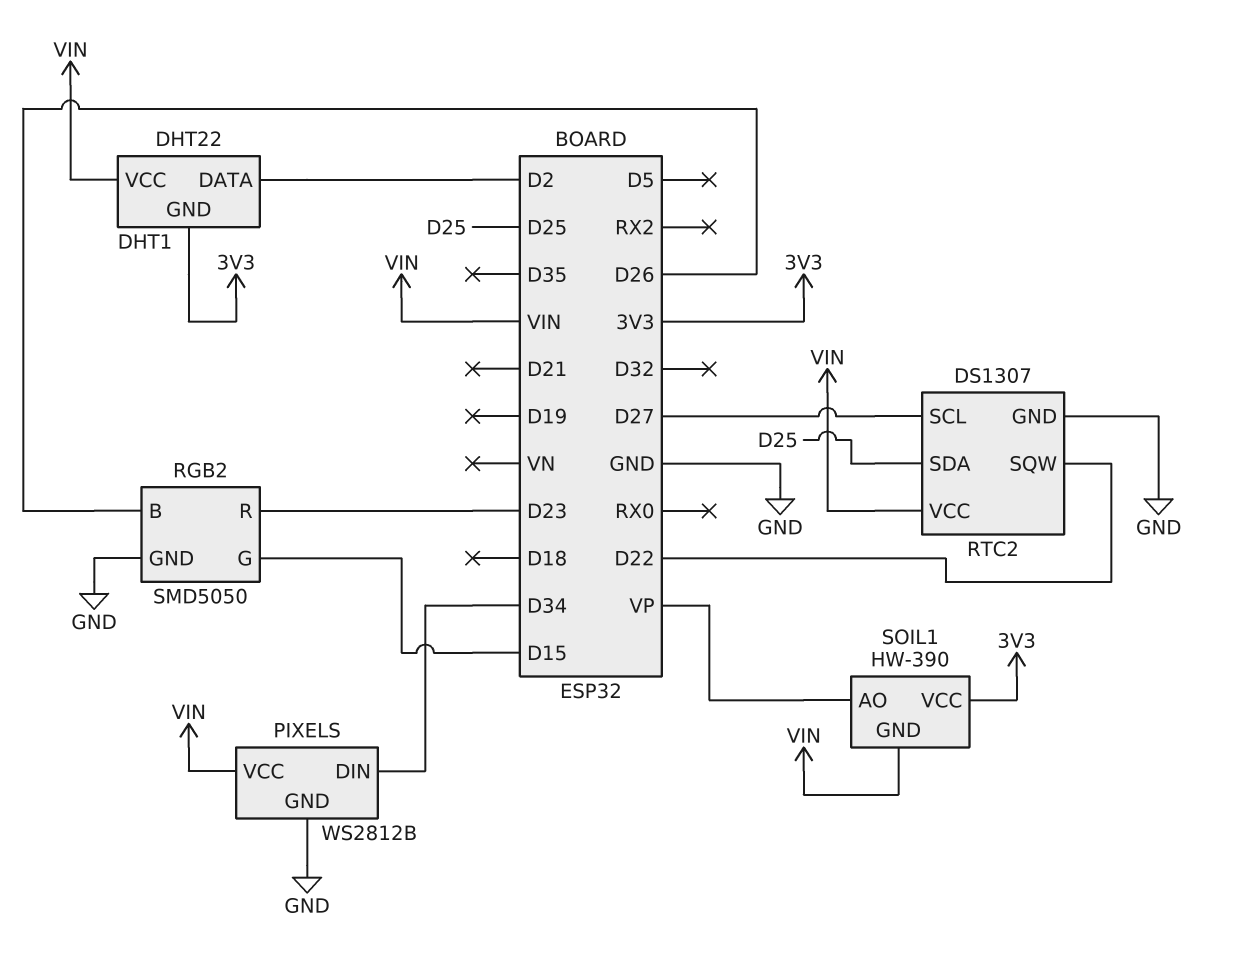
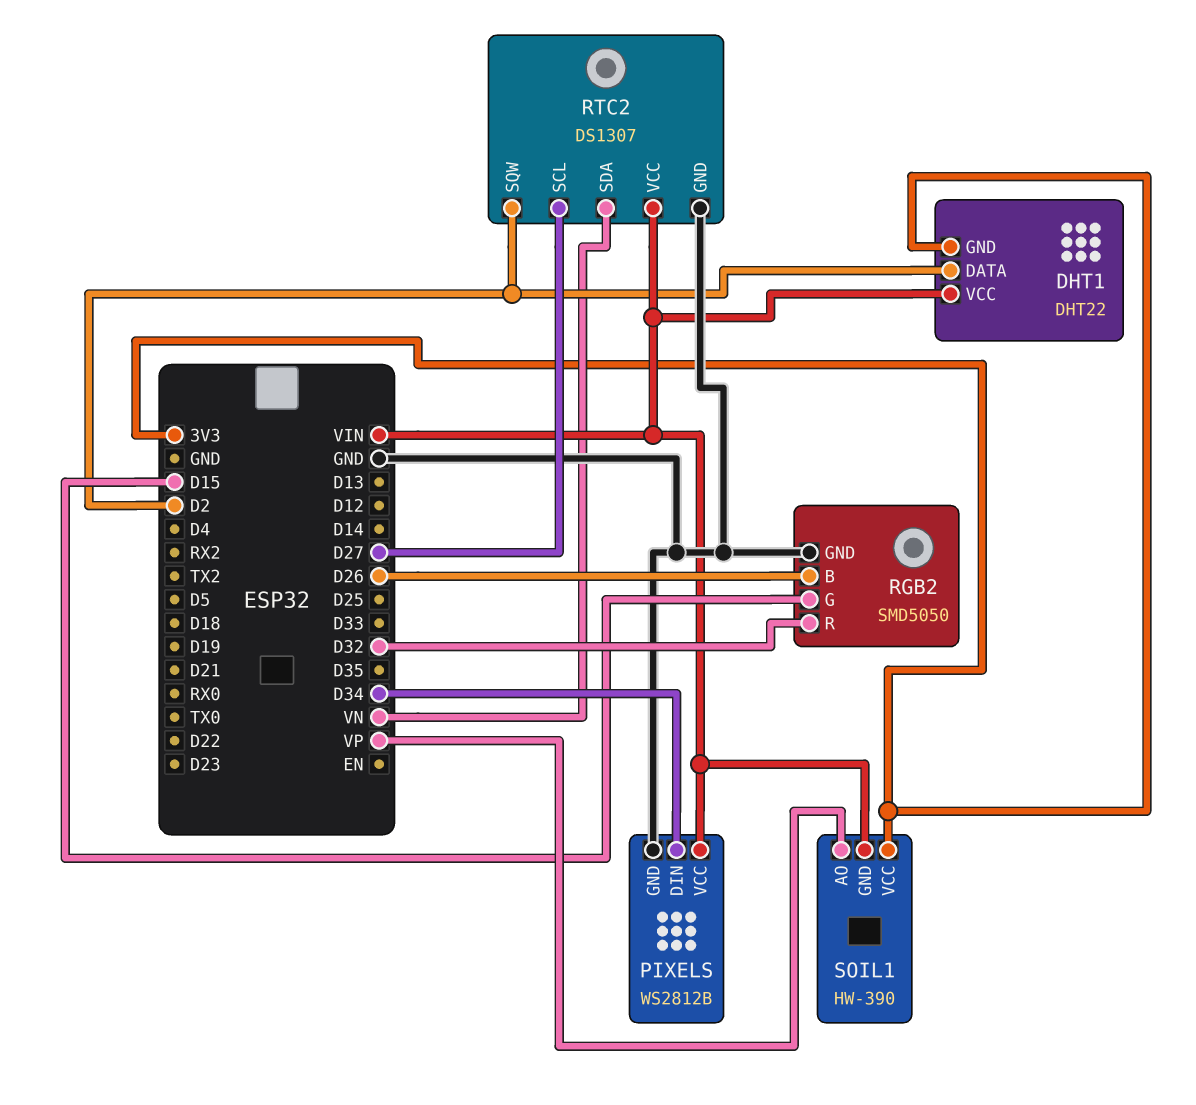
RGB2 pin R: D23 -> D32
RTC2 pin SDA: D25 -> VN
RTC2 pin SQW: D22 -> D2

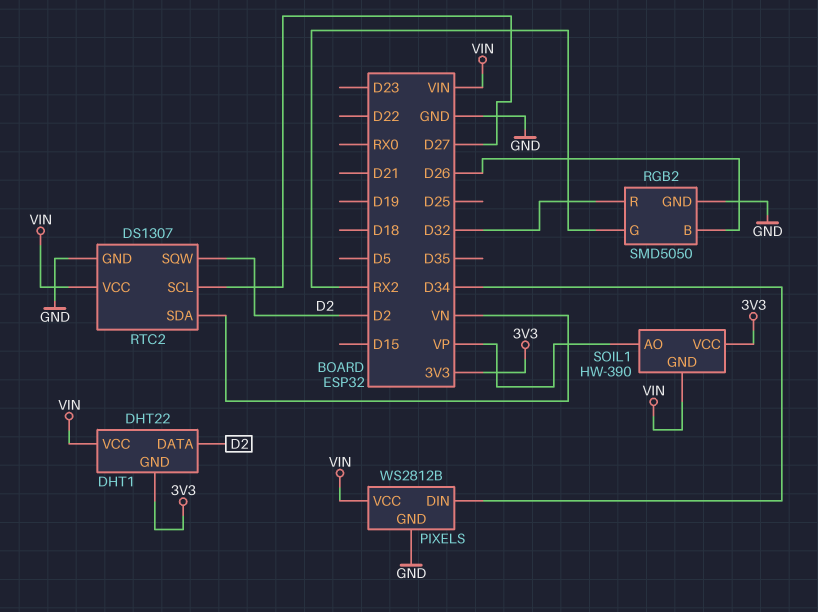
RGB2 pin G: D15 -> RX2

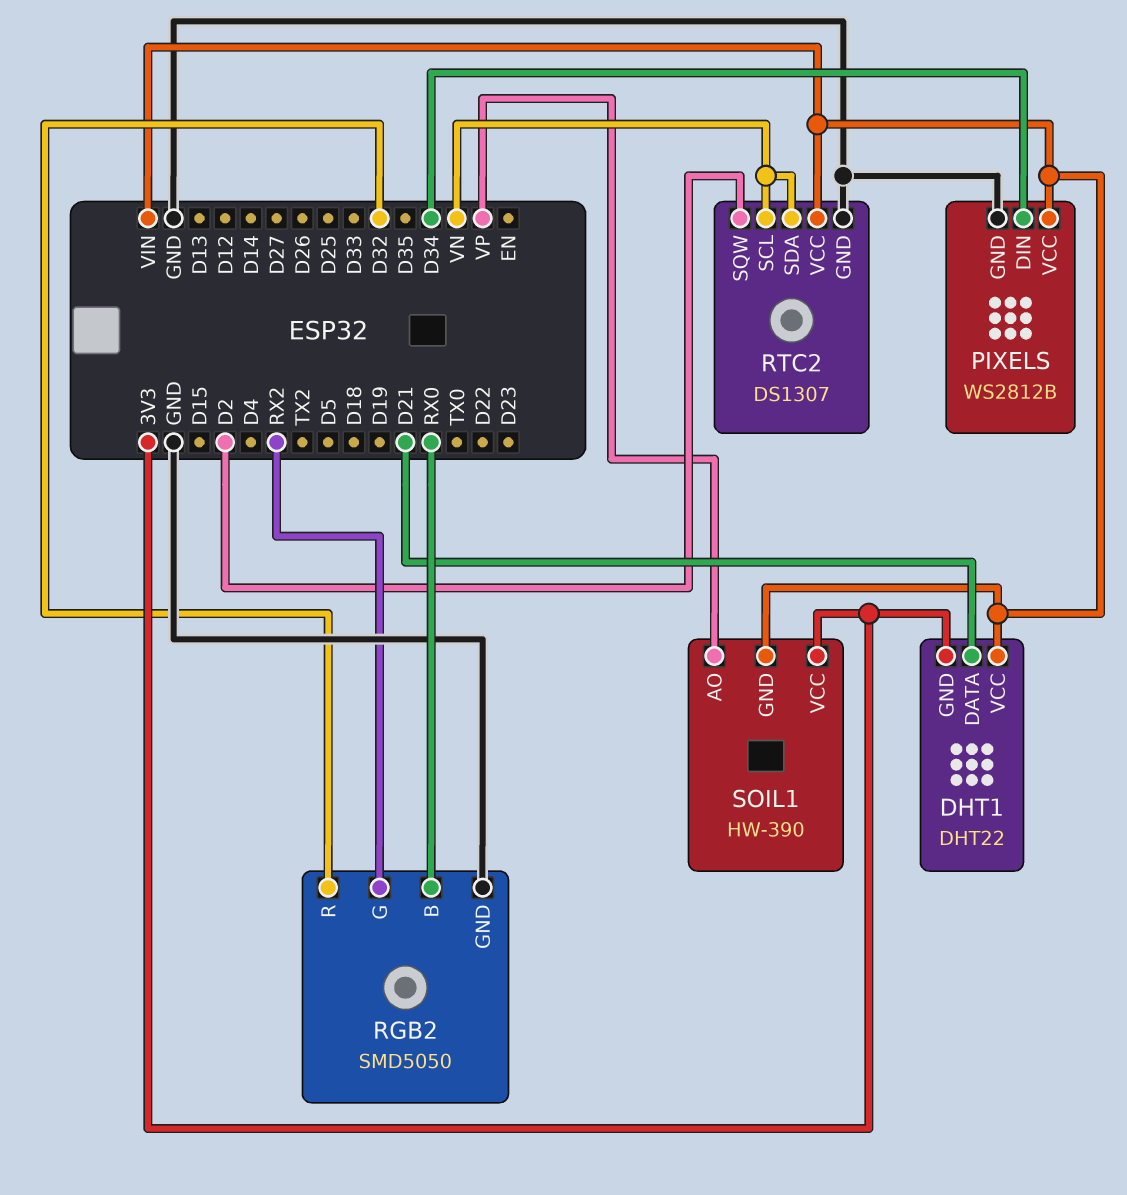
DHT1 pin DATA: D2 -> D21
RGB2 pin B: D26 -> RX0
RTC2 pin SCL: D27 -> VN

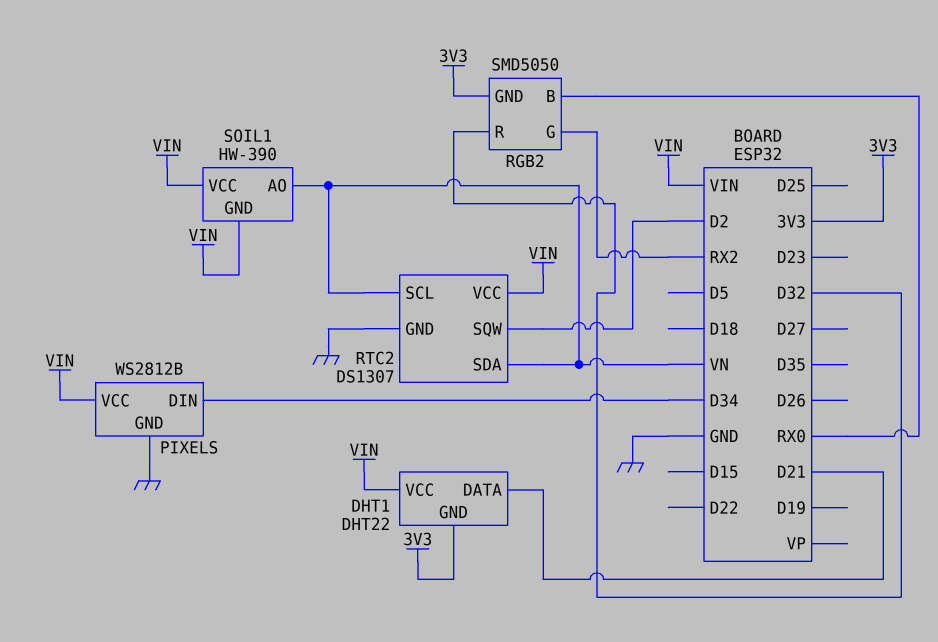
RGB2 pin GND: GND -> 3V3
SOIL1 pin AO: VP -> VN
SOIL1 pin VCC: 3V3 -> VIN

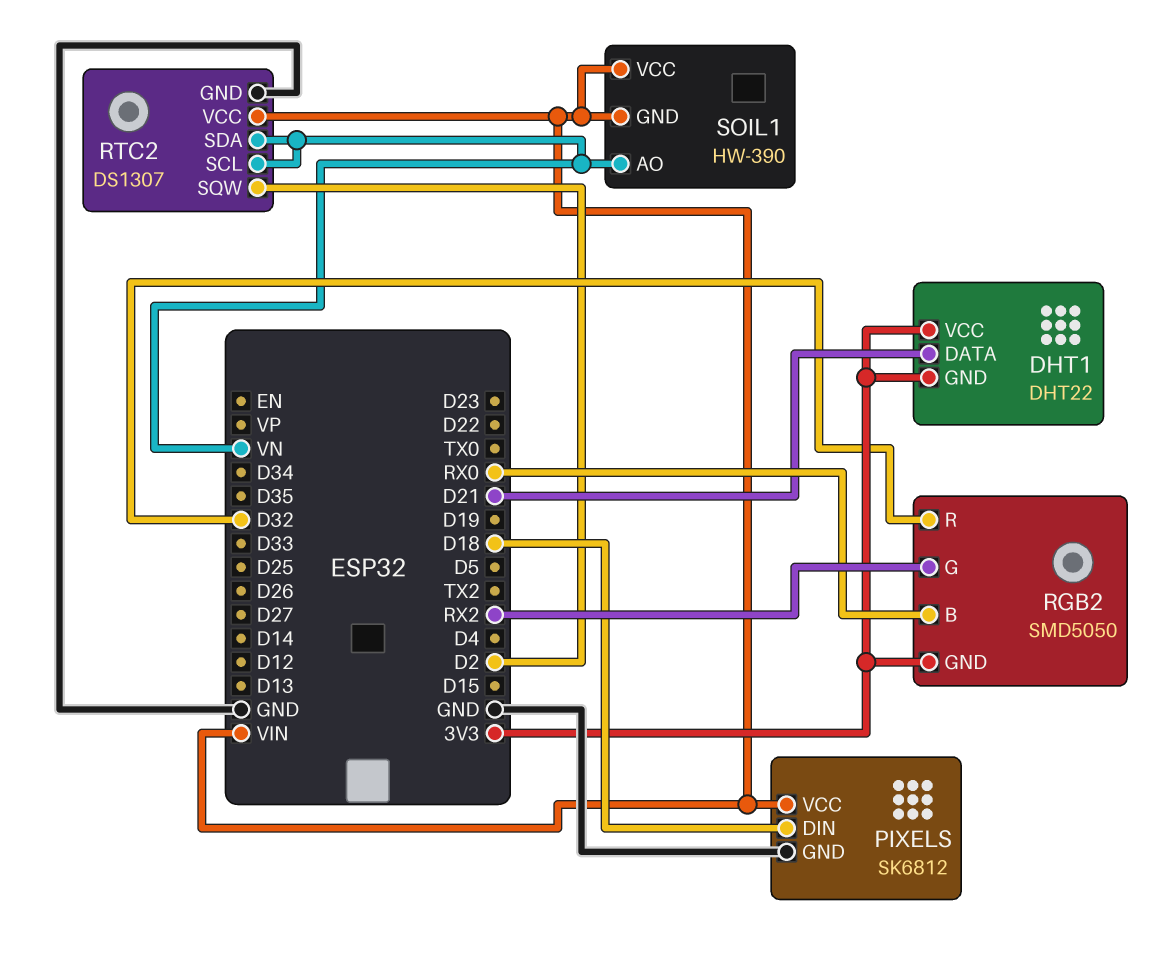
DHT1 pin VCC: VIN -> 3V3
PIXELS: WS2812B -> SK6812
PIXELS pin DIN: D34 -> D18

